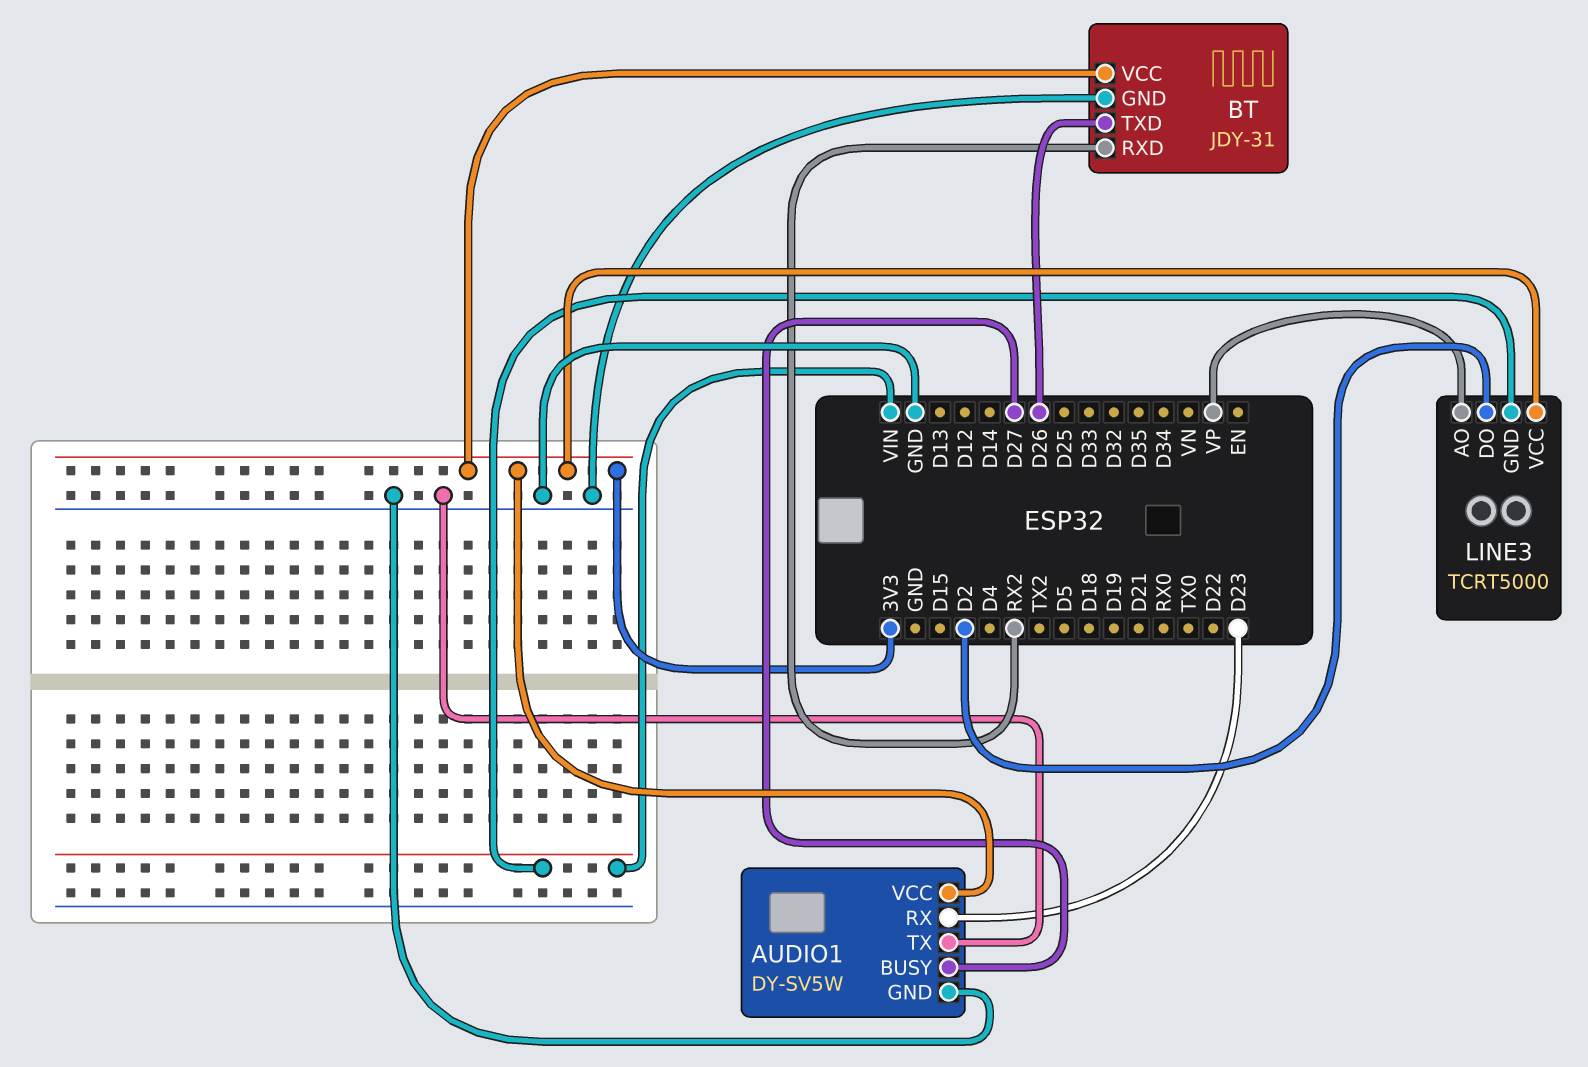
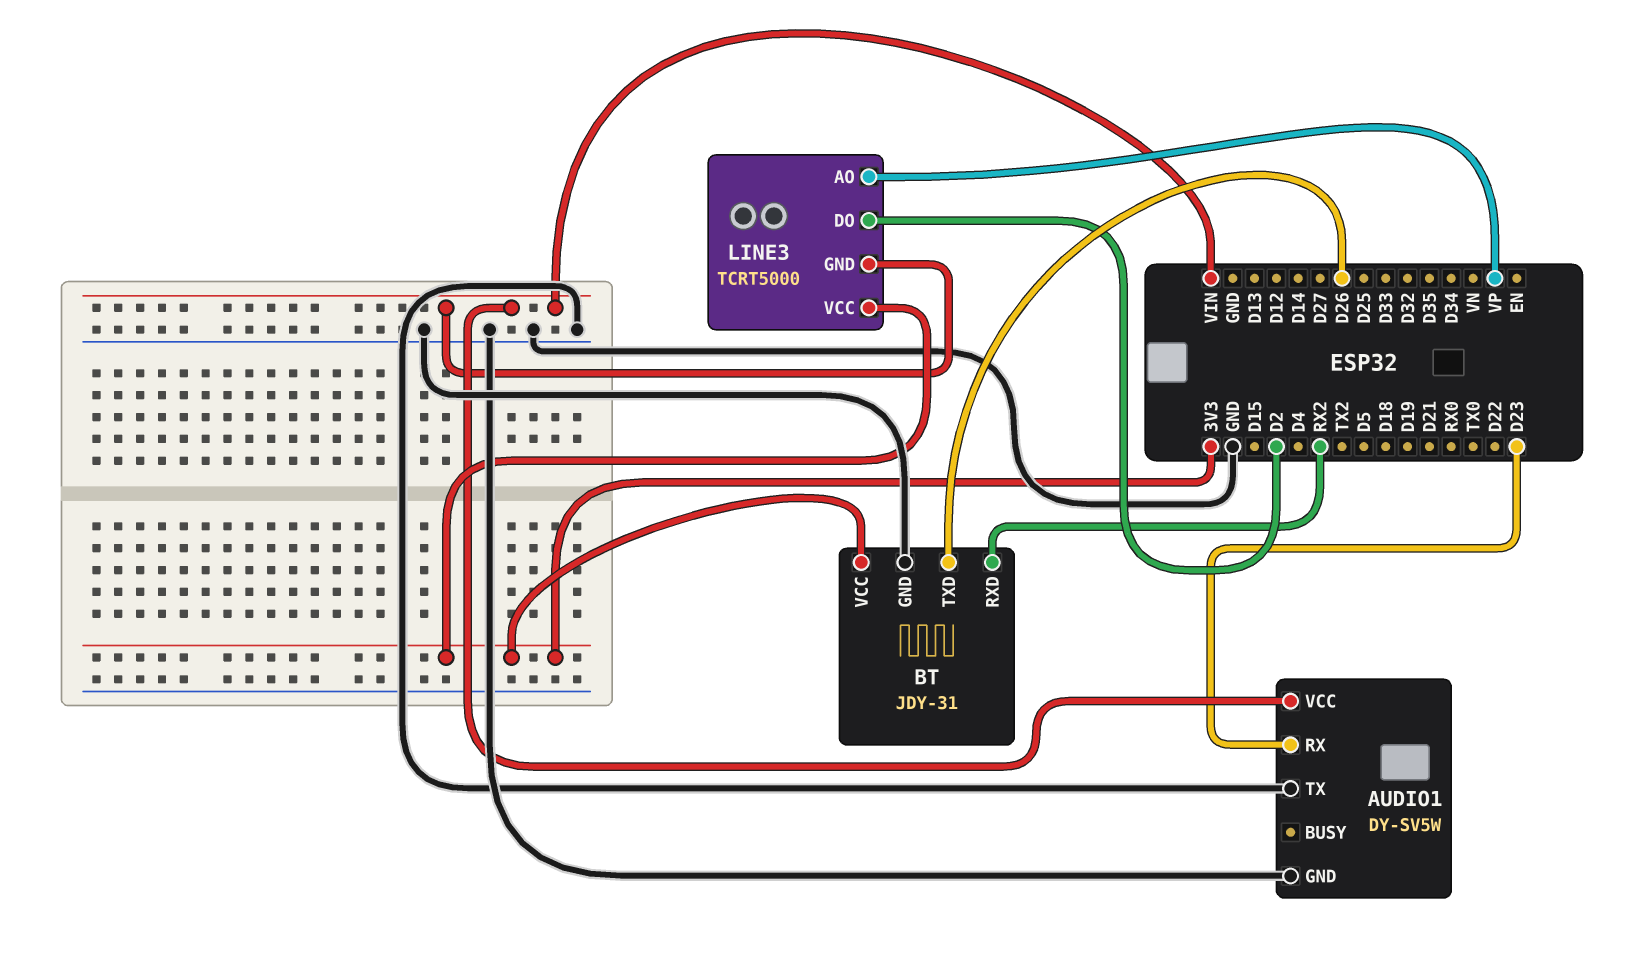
AUDIO1 pin BUSY: D27 -> none
AUDIO1 pin VCC: 3V3 -> VIN

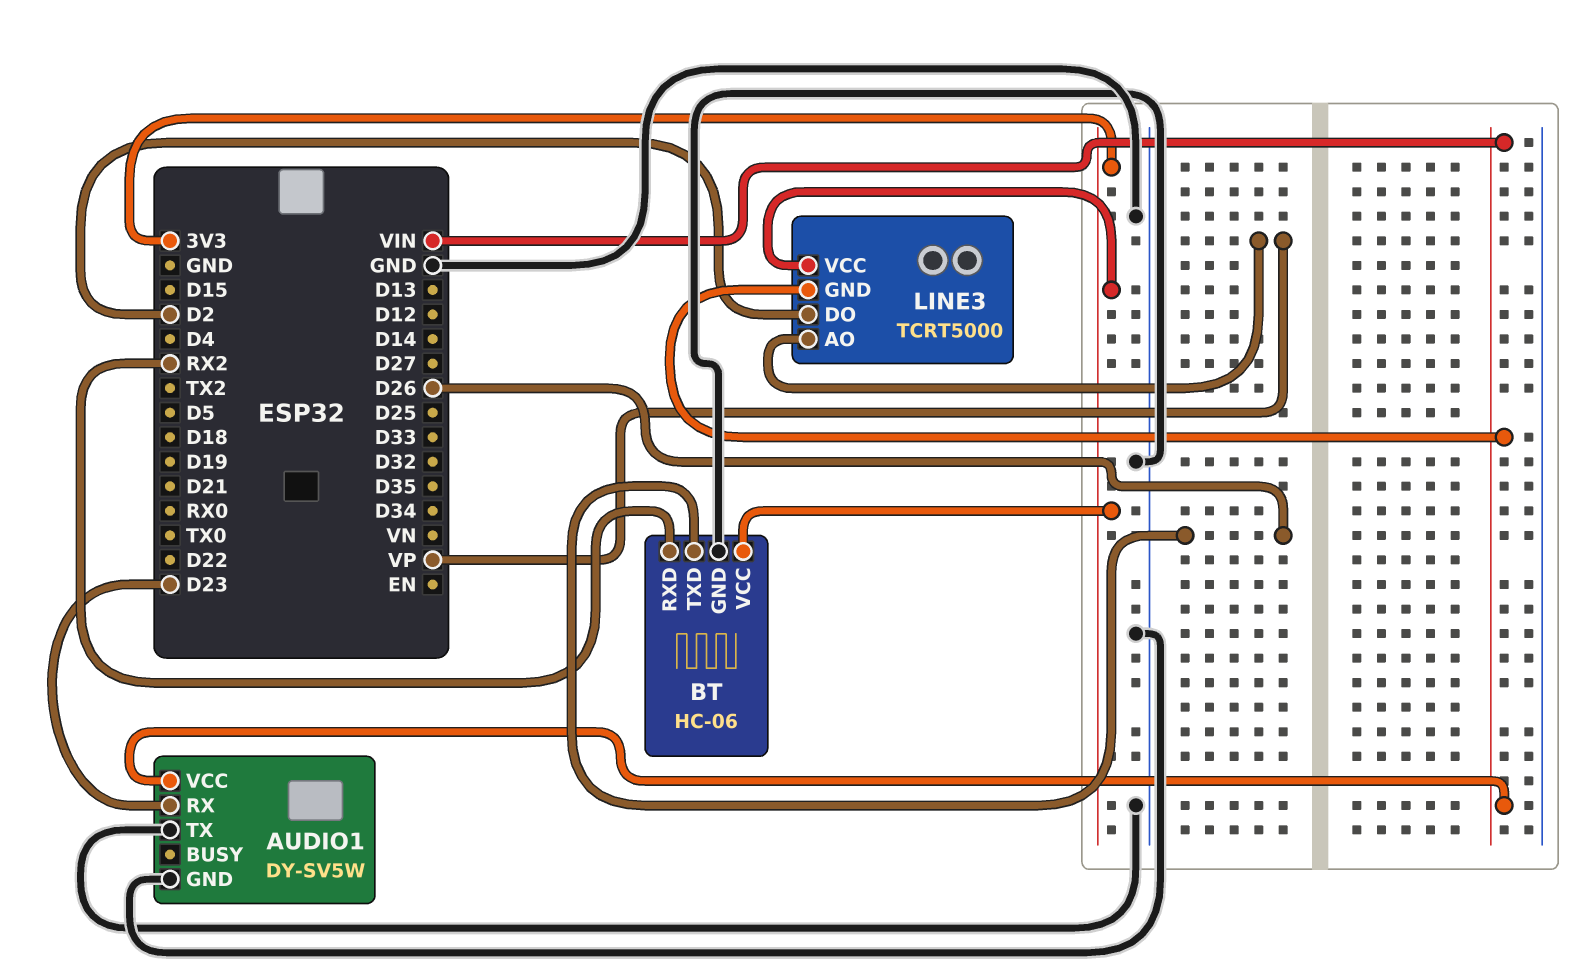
BT: JDY-31 -> HC-06

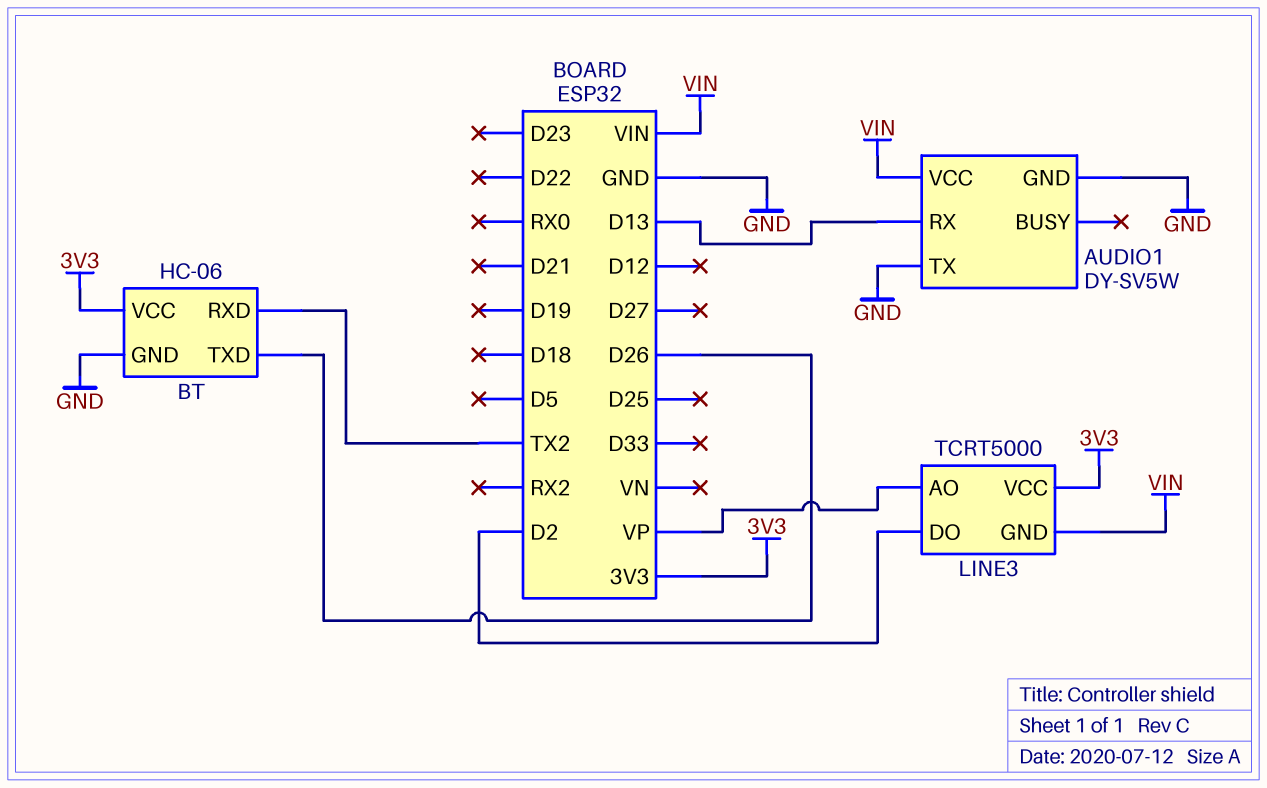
AUDIO1 pin RX: D23 -> D13
BT pin RXD: RX2 -> TX2

